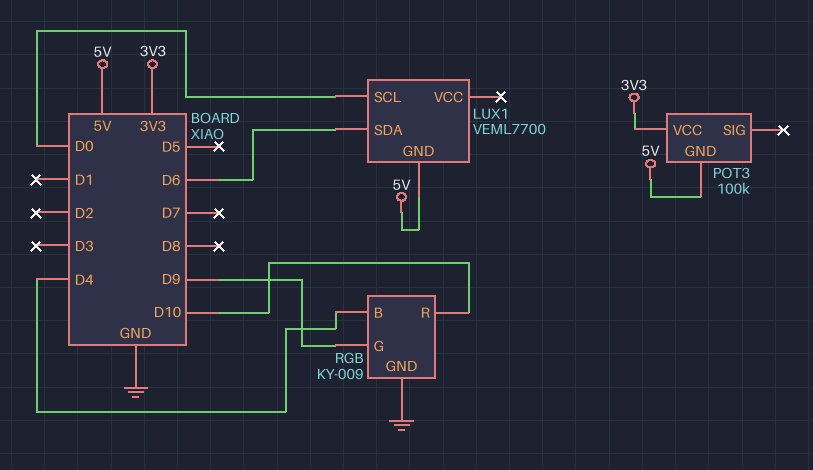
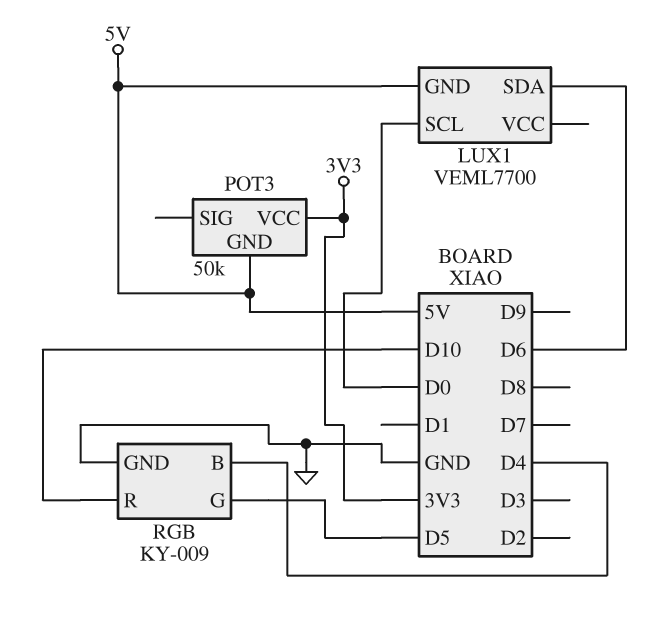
POT3: 100k -> 50k
RGB pin G: D9 -> D5

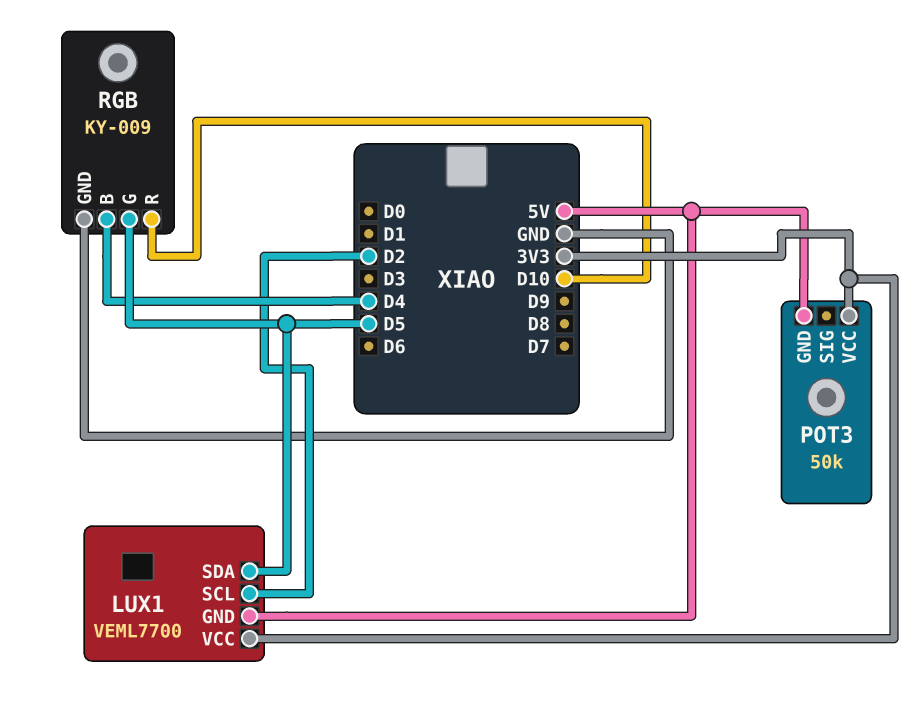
LUX1 pin SCL: D0 -> D2
LUX1 pin SDA: D6 -> D5
LUX1 pin VCC: none -> 3V3

